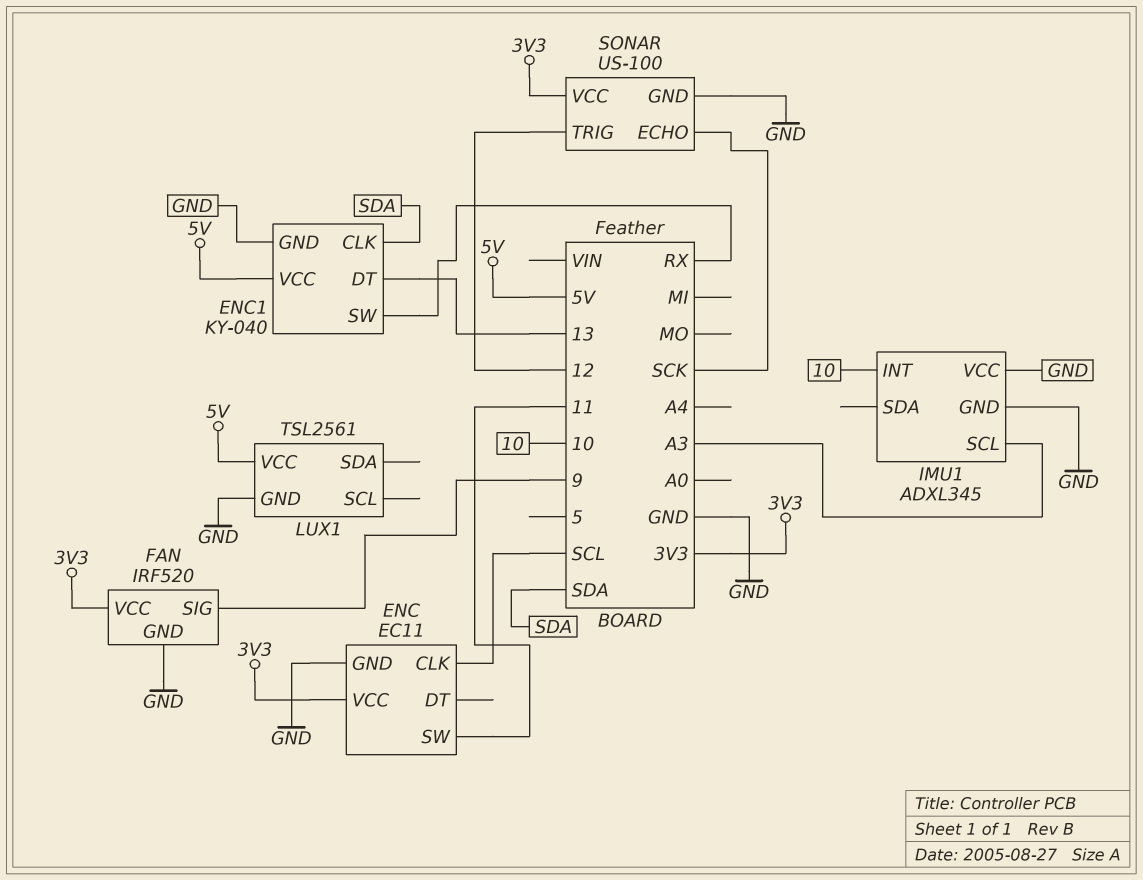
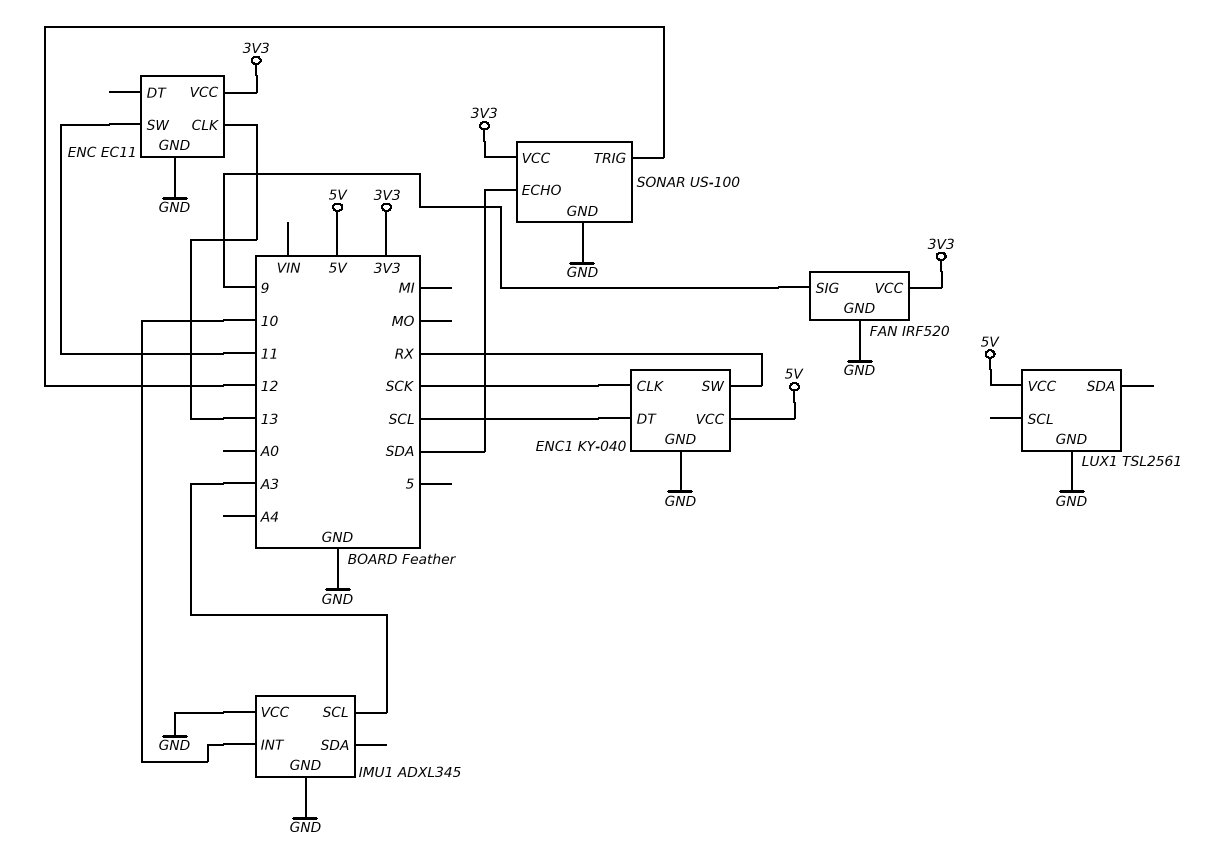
ENC pin CLK: SCL -> 13
ENC1 pin CLK: SDA -> SCK
ENC1 pin DT: 13 -> SCL
SONAR pin ECHO: SCK -> SDA

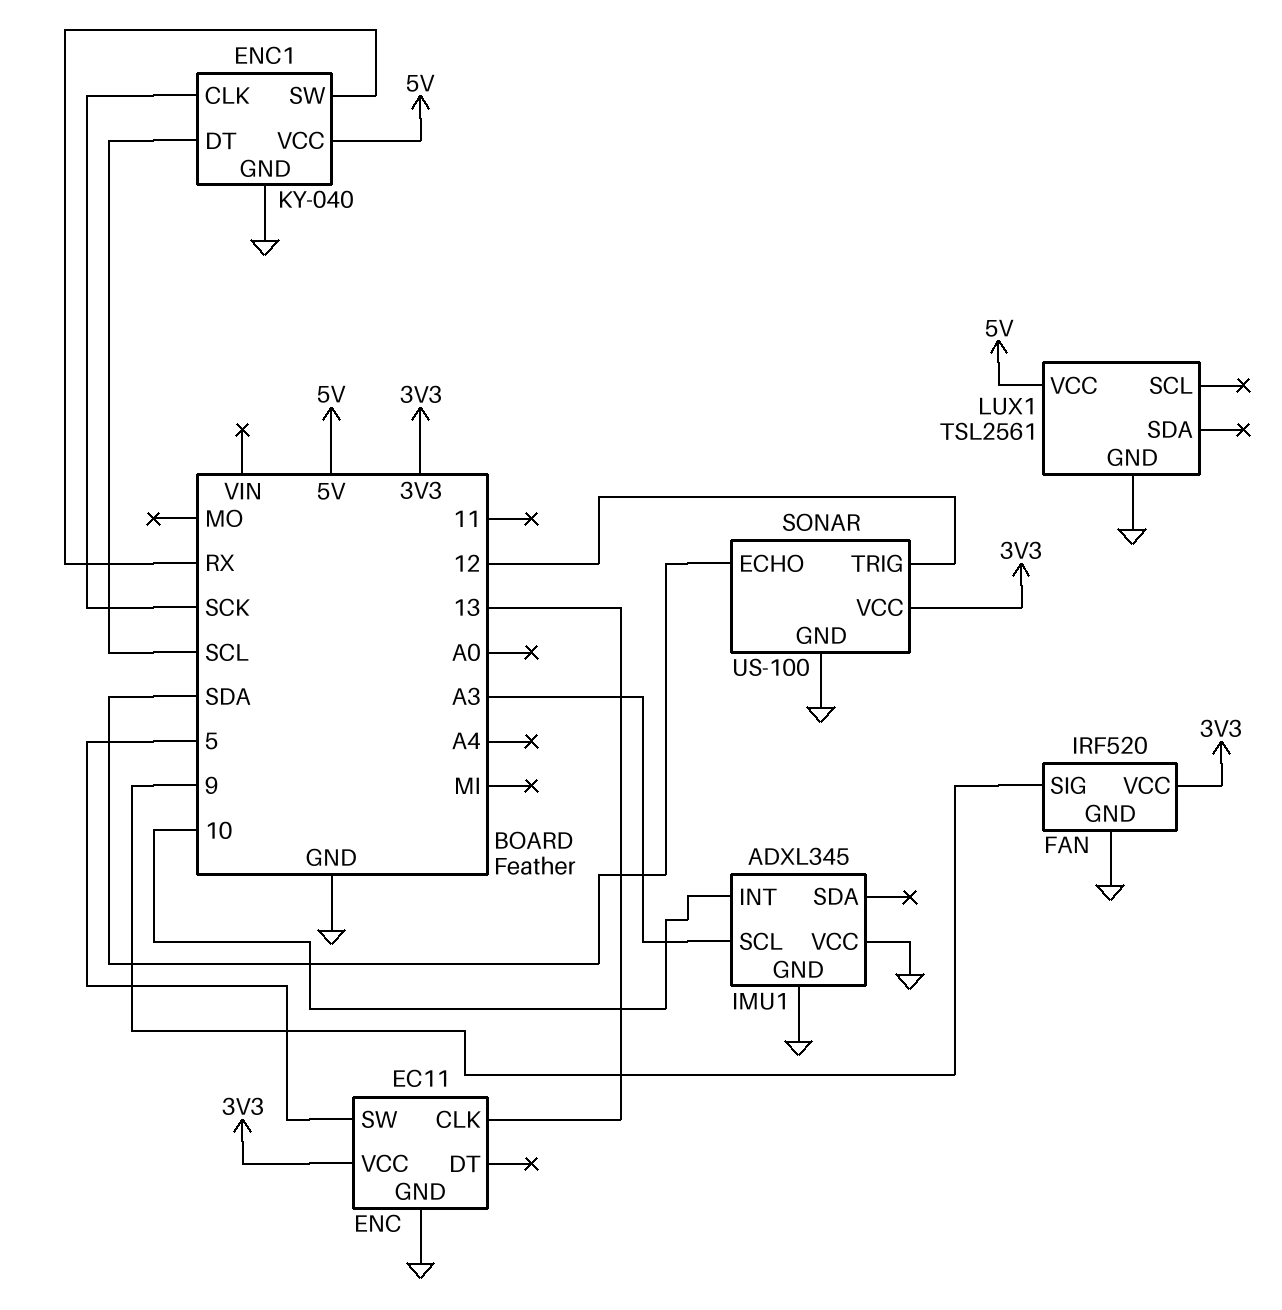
ENC pin SW: 11 -> 5

